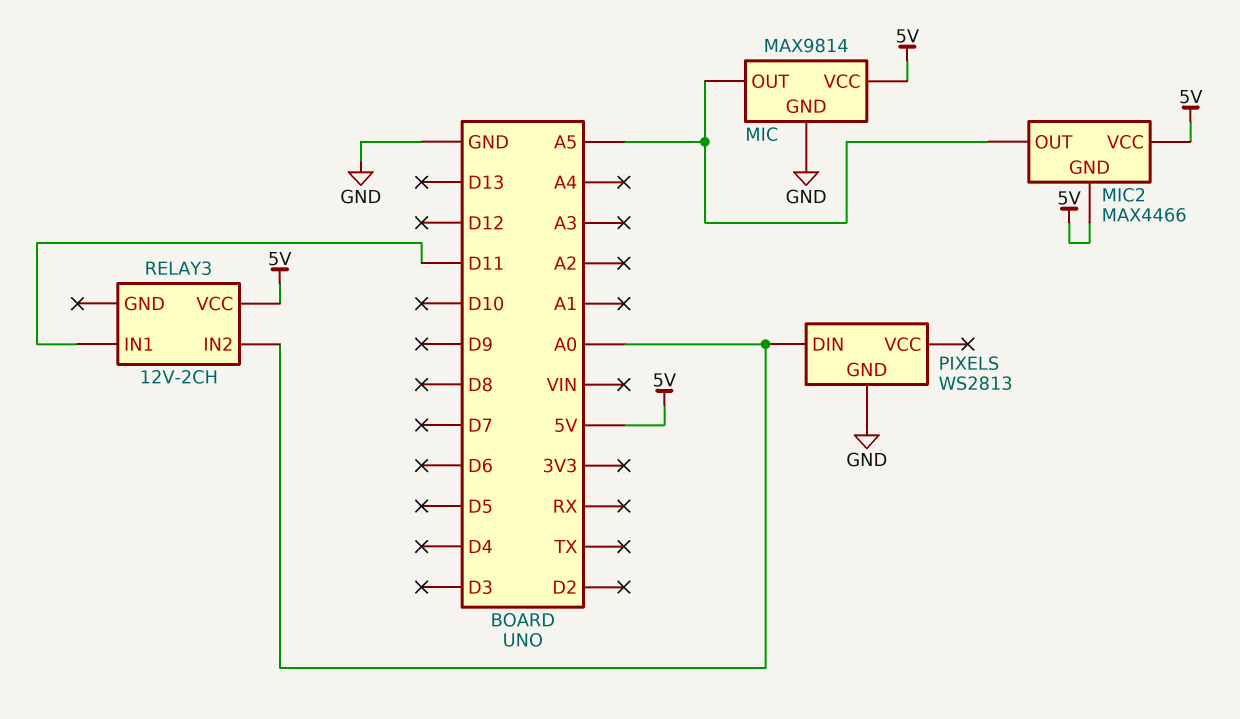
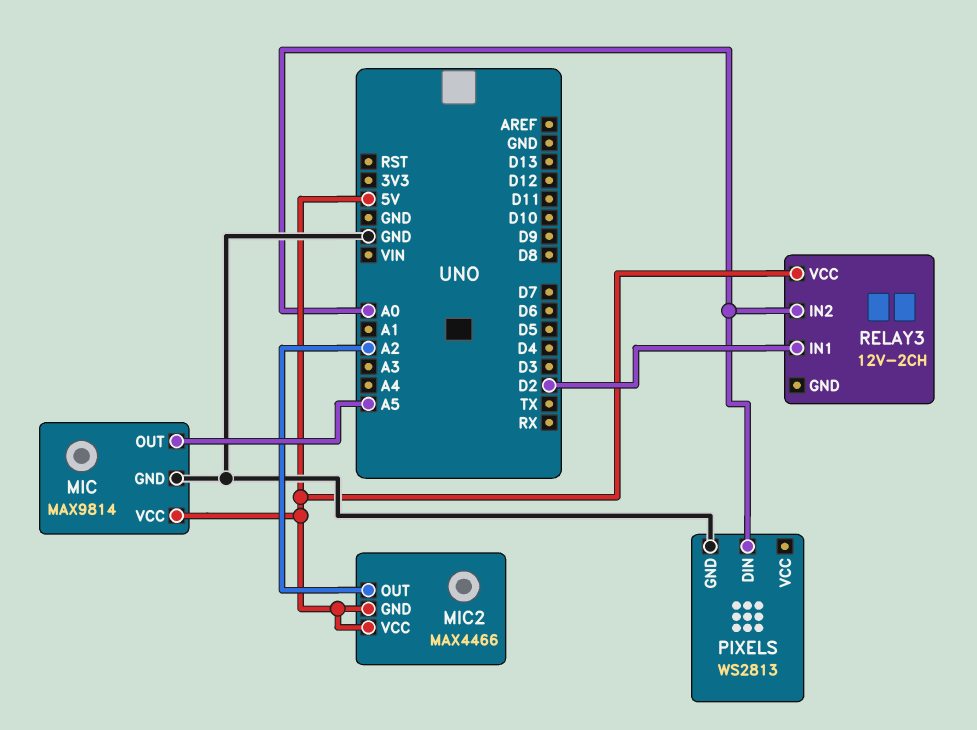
MIC2 pin OUT: A5 -> A2
RELAY3 pin IN1: D11 -> D2

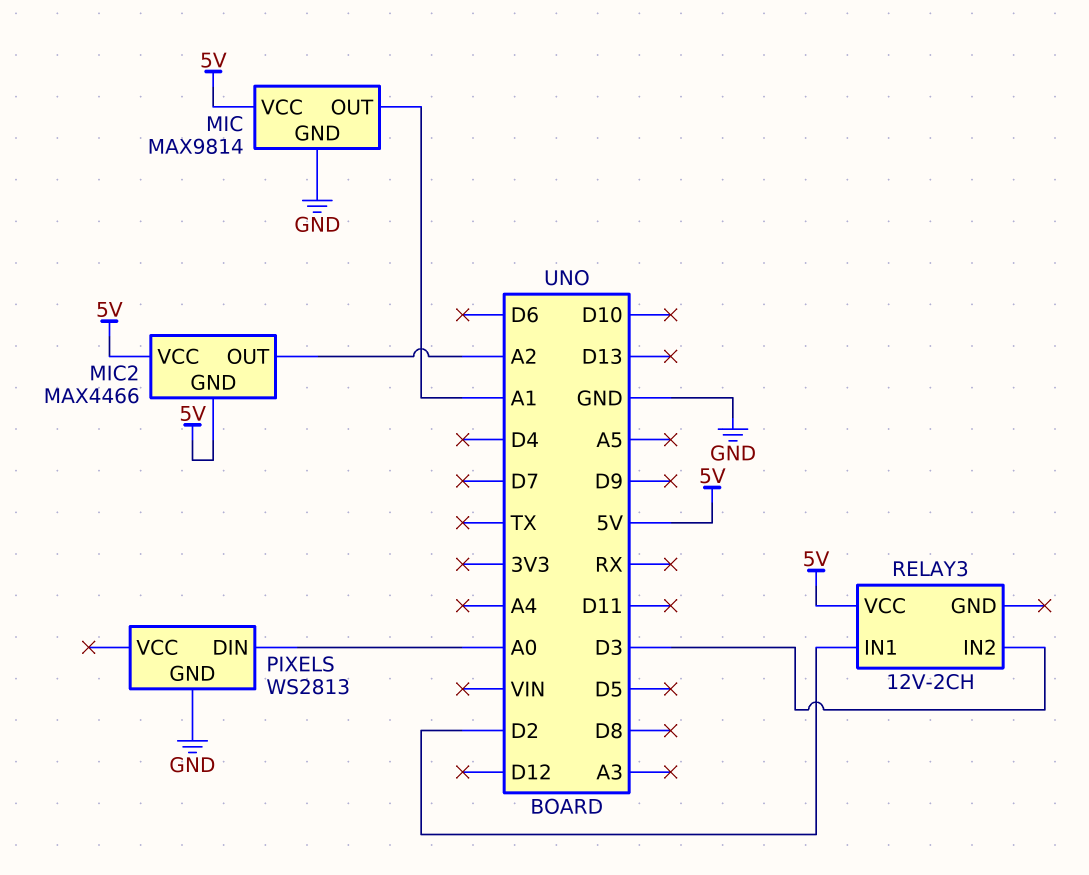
MIC pin OUT: A5 -> A1
RELAY3 pin IN2: A0 -> D3

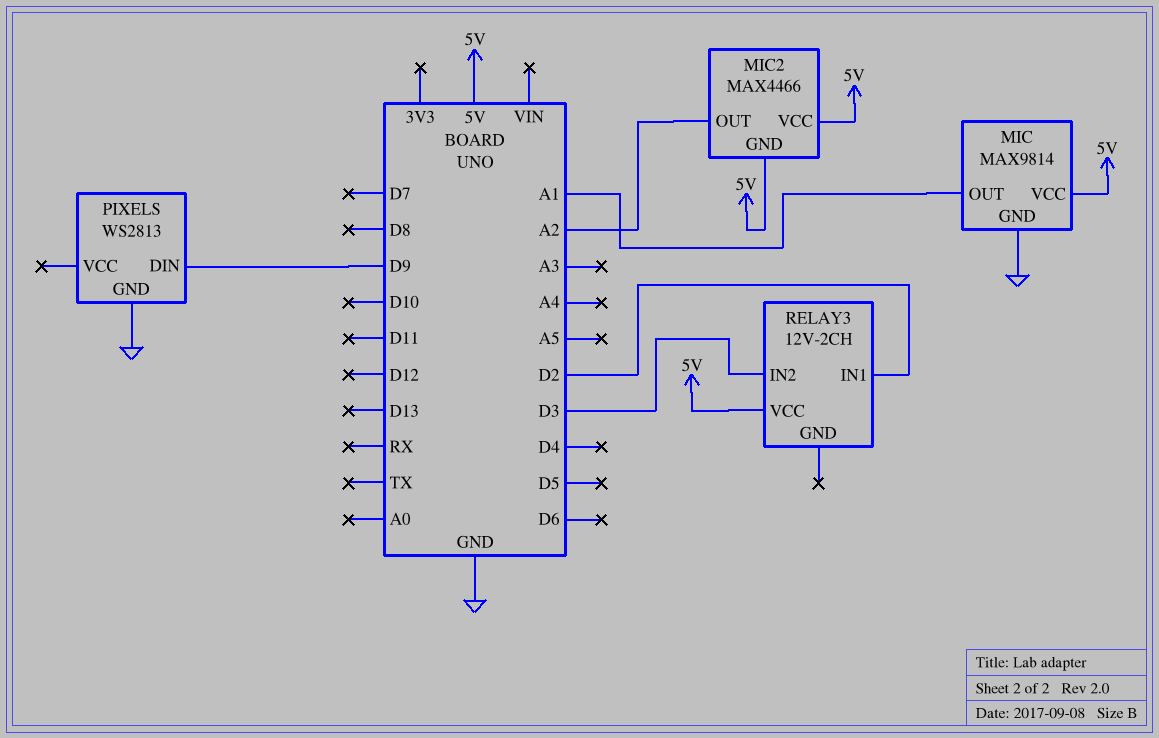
PIXELS pin DIN: A0 -> D9

